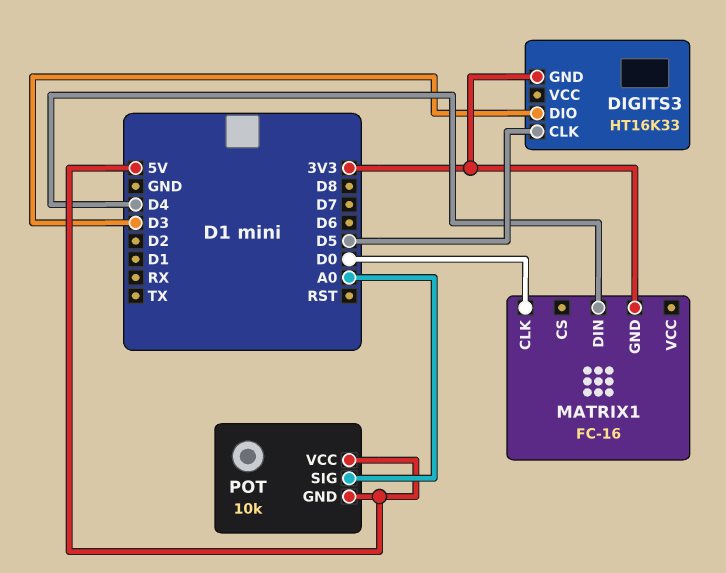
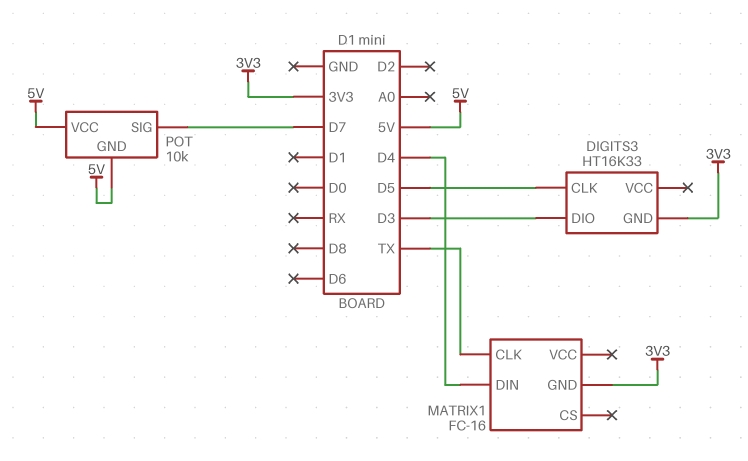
MATRIX1 pin CLK: D0 -> TX
POT pin SIG: A0 -> D7

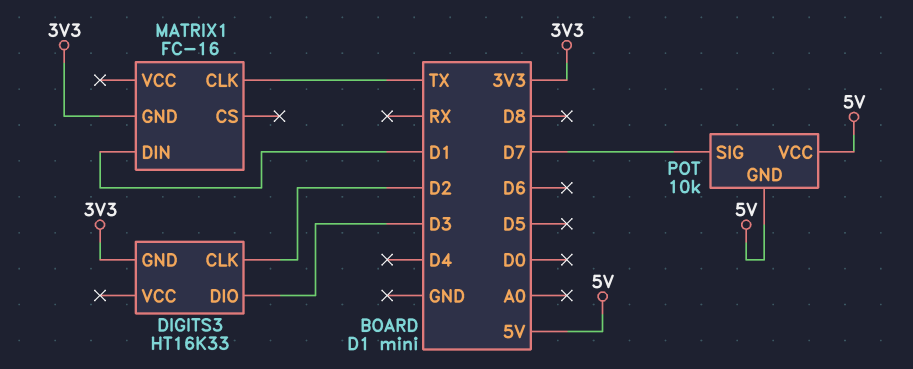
DIGITS3 pin CLK: D5 -> D2
MATRIX1 pin DIN: D4 -> D1

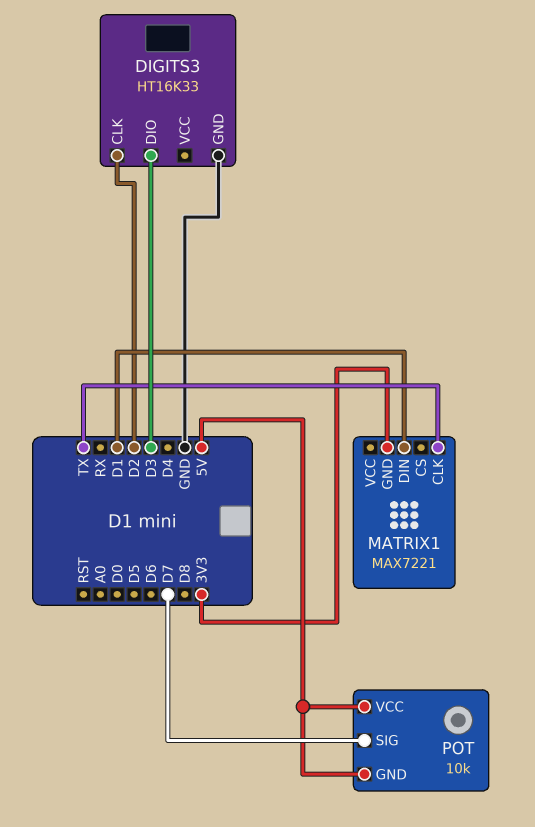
DIGITS3 pin GND: 3V3 -> GND
MATRIX1: FC-16 -> MAX7221

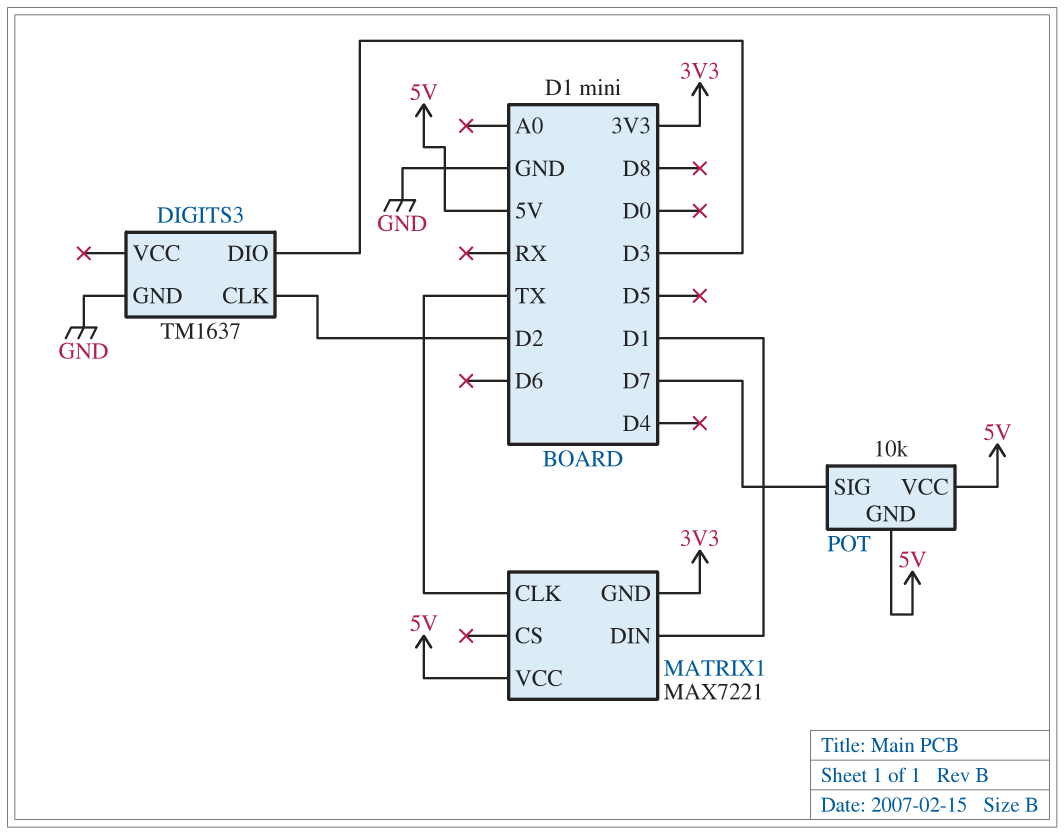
DIGITS3: HT16K33 -> TM1637
MATRIX1 pin VCC: none -> 5V

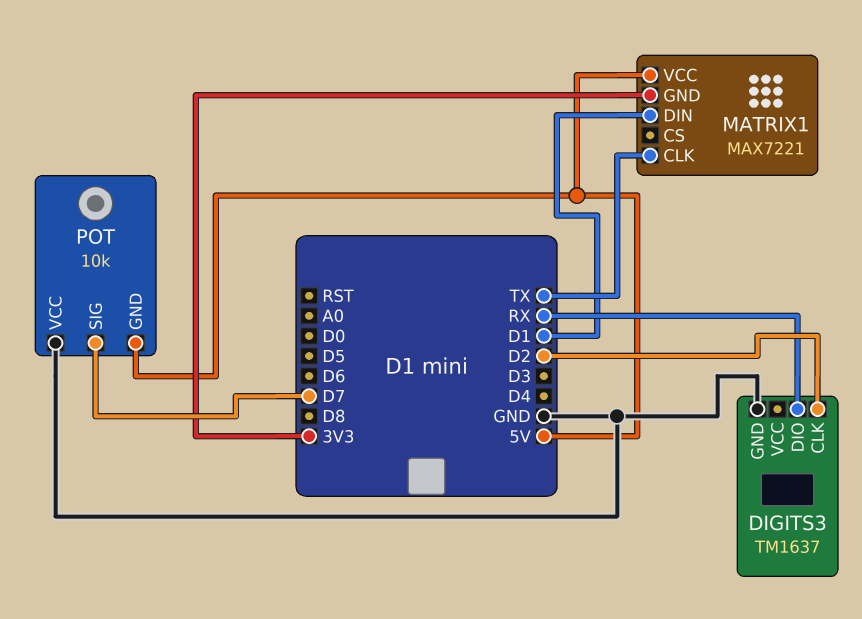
DIGITS3 pin DIO: D3 -> RX
POT pin VCC: 5V -> GND

